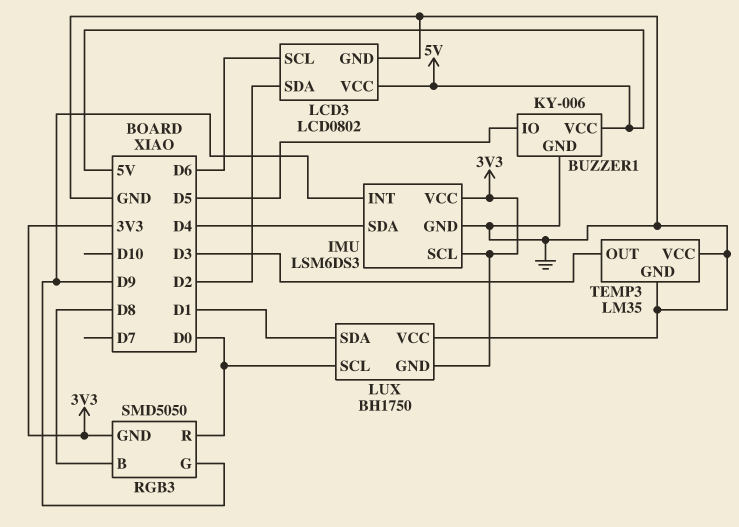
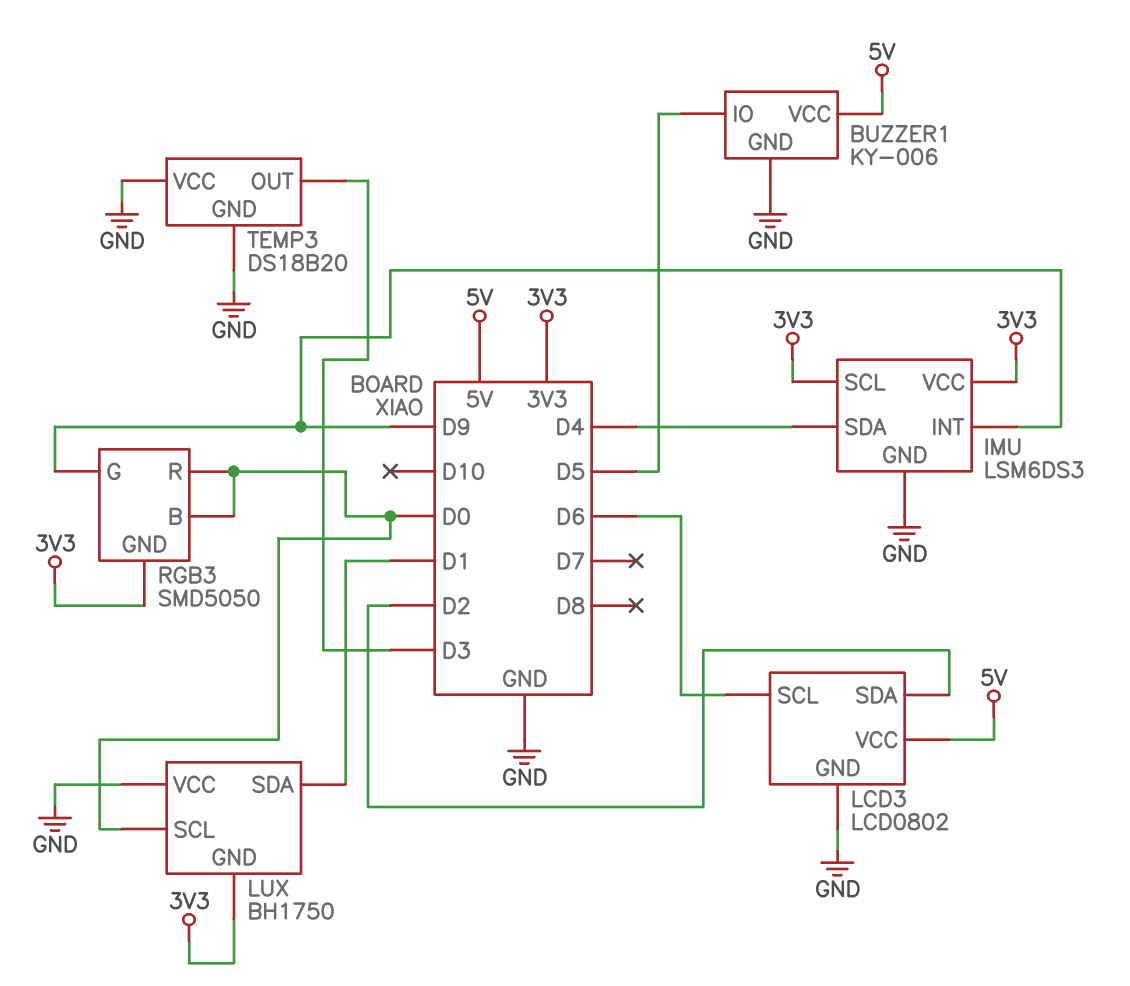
RGB3 pin B: D8 -> D0
TEMP3: LM35 -> DS18B20

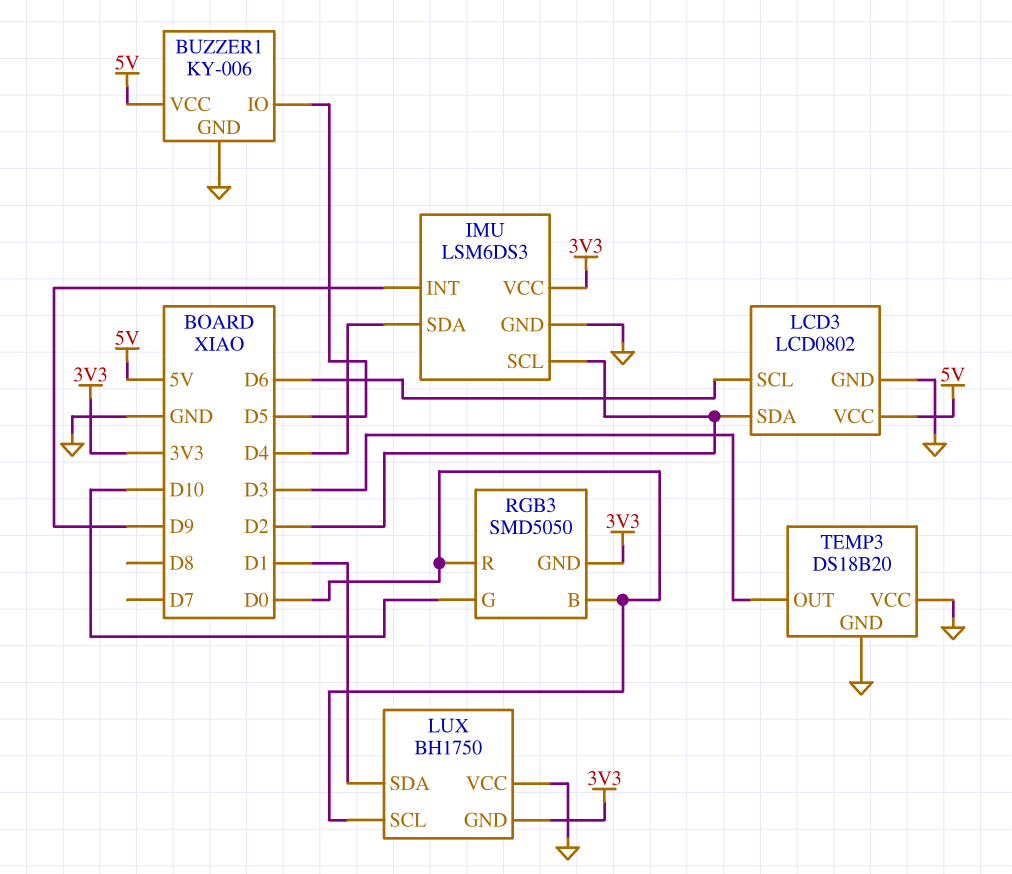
IMU pin SCL: 3V3 -> D2
RGB3 pin G: D9 -> D10

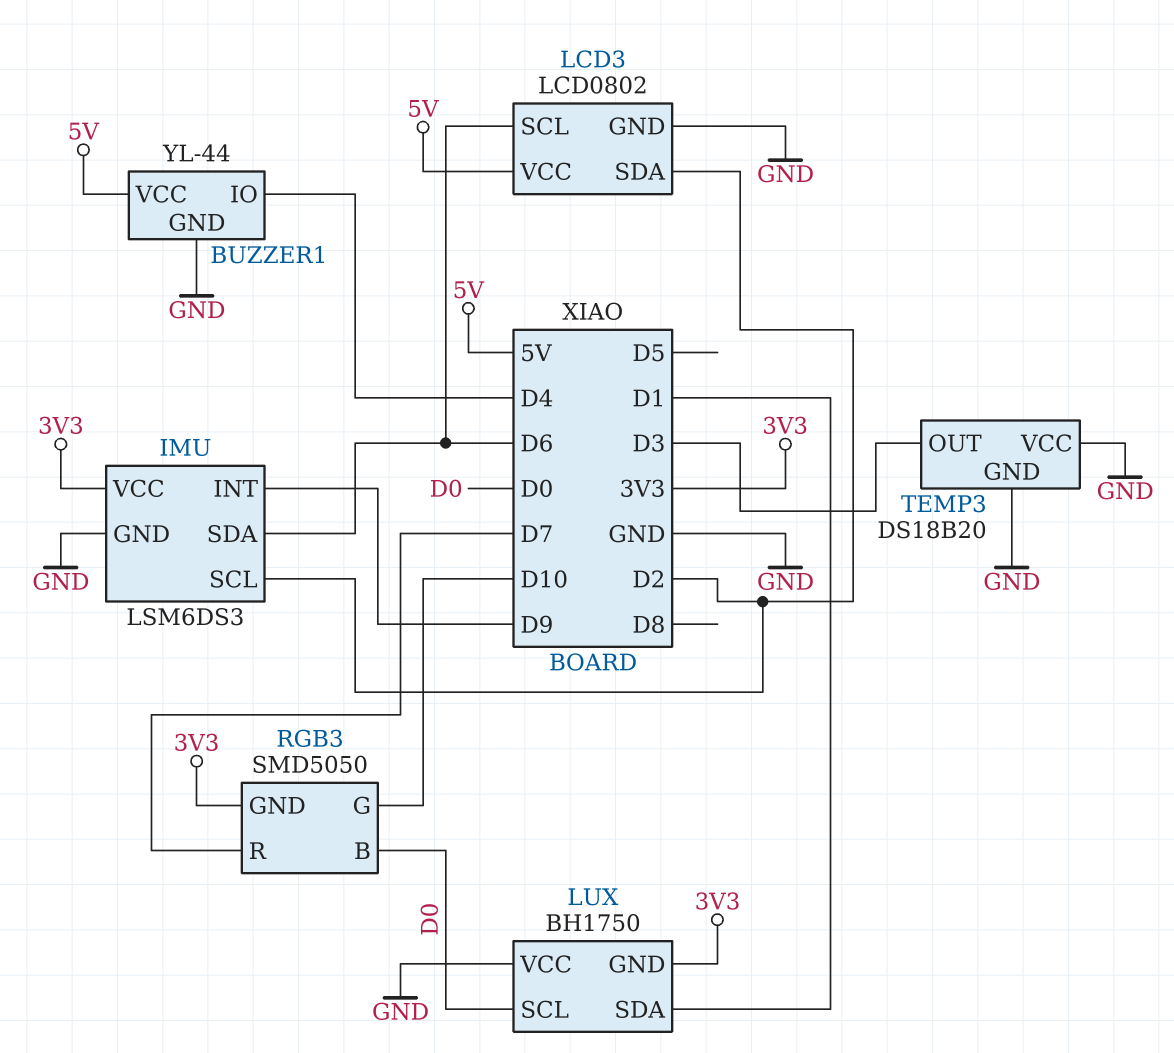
BUZZER1: KY-006 -> YL-44
BUZZER1 pin IO: D5 -> D4
IMU pin SDA: D4 -> D6
RGB3 pin R: D0 -> D7

